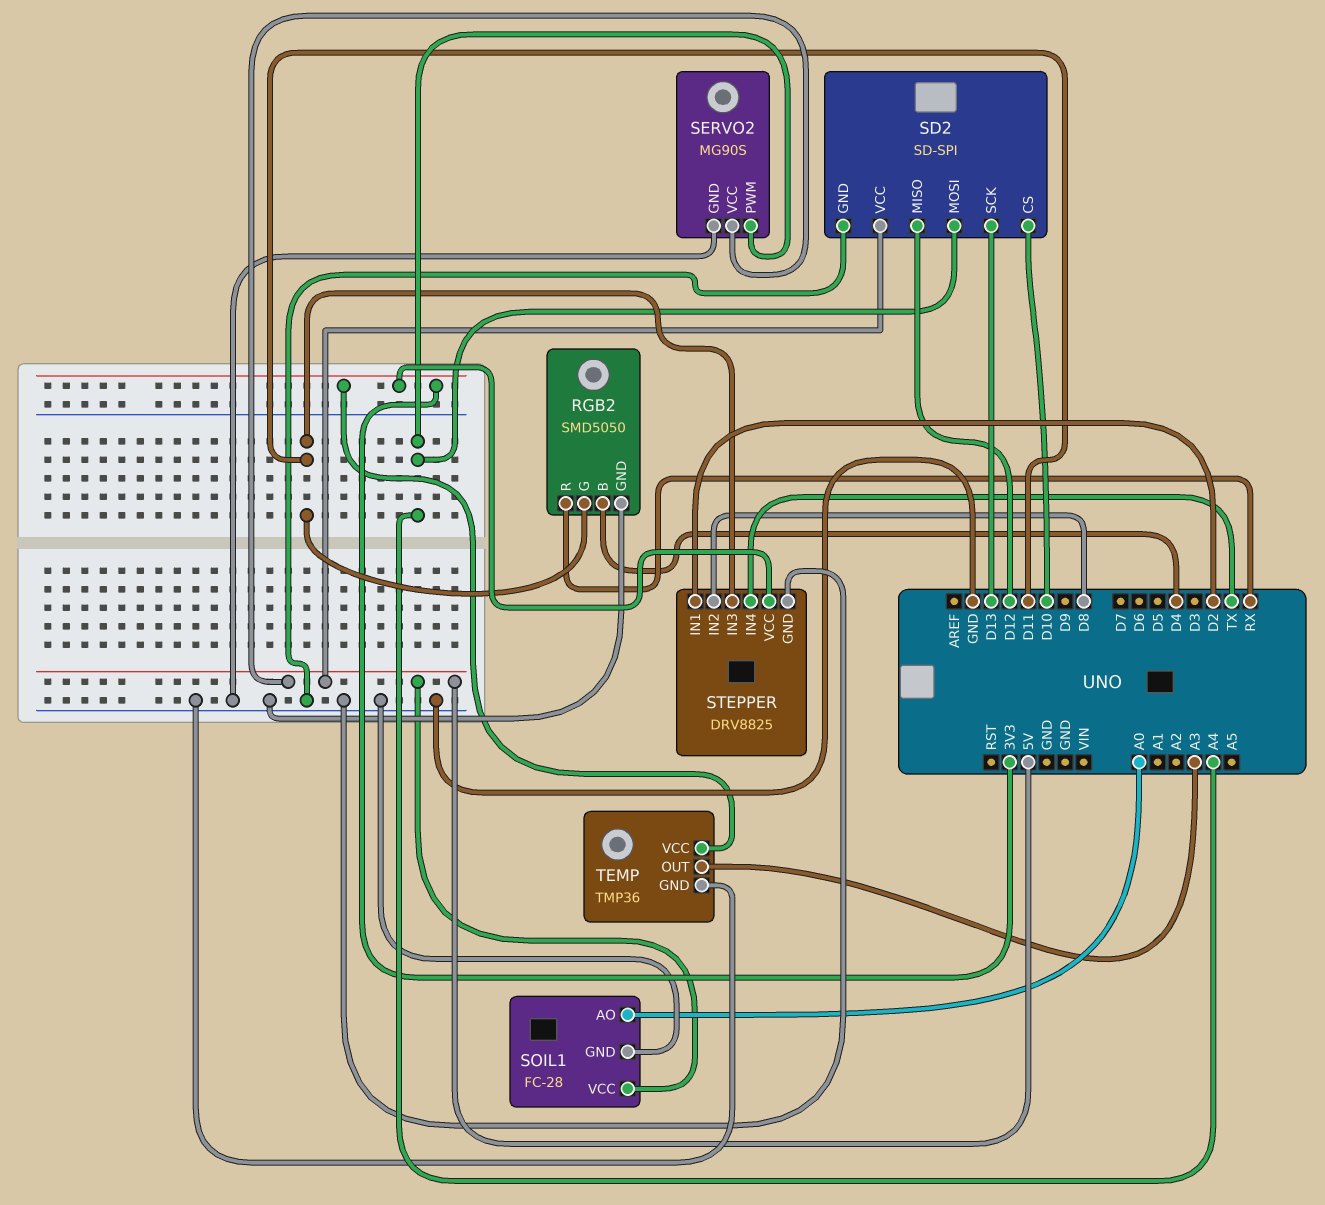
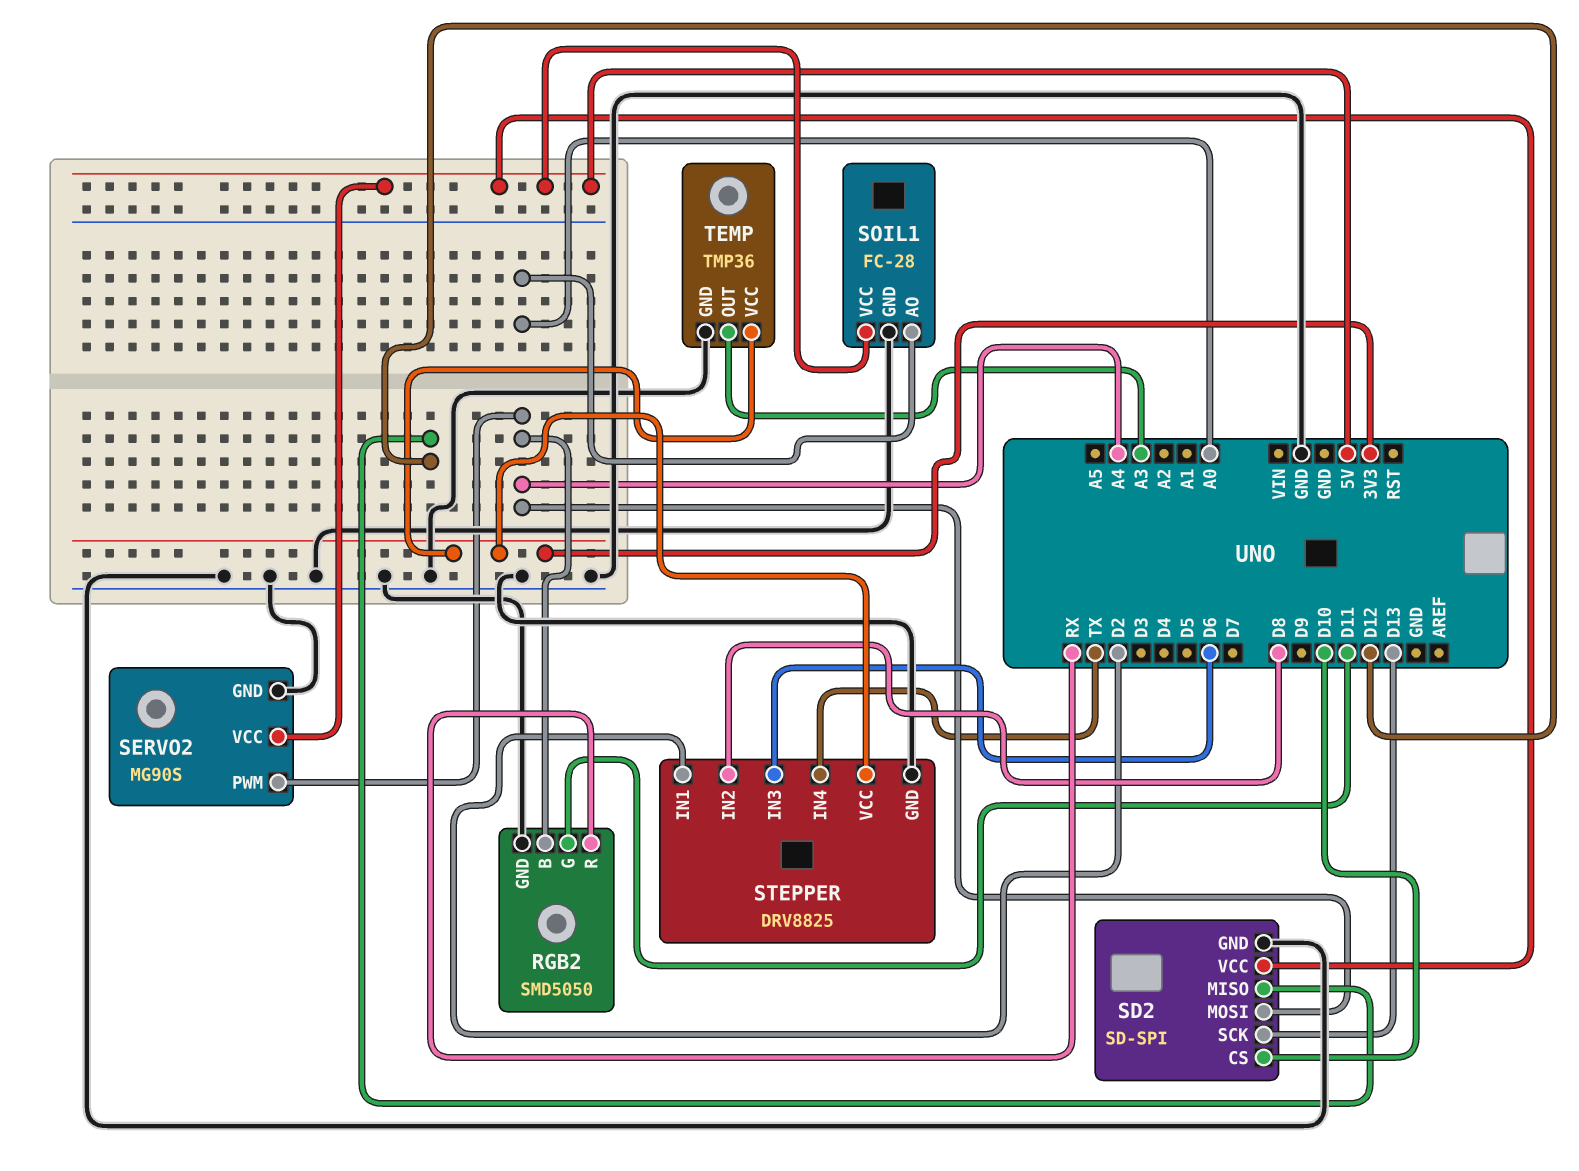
RGB2 pin B: D4 -> A4
STEPPER pin IN3: D11 -> D6

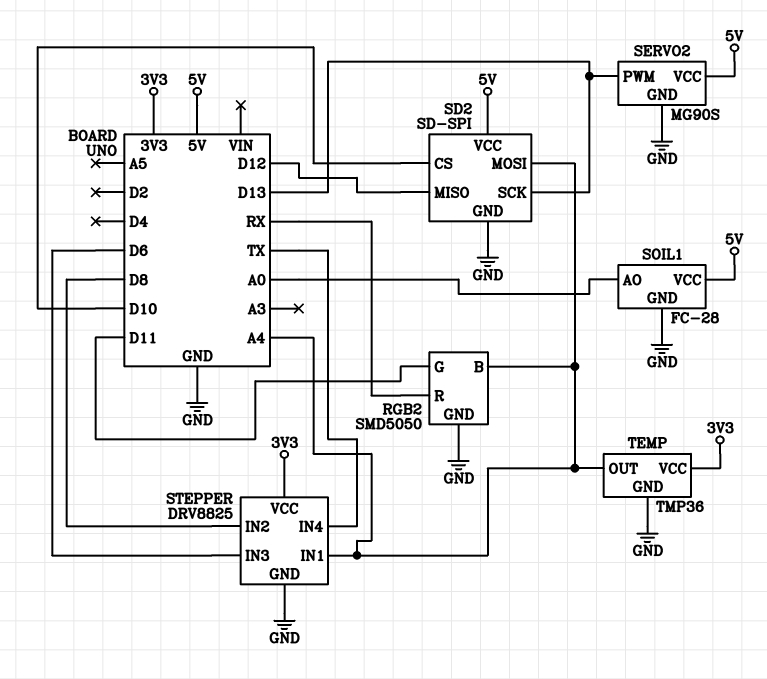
SERVO2 pin PWM: A4 -> D13
STEPPER pin IN1: D2 -> A4
TEMP pin OUT: A3 -> A4

